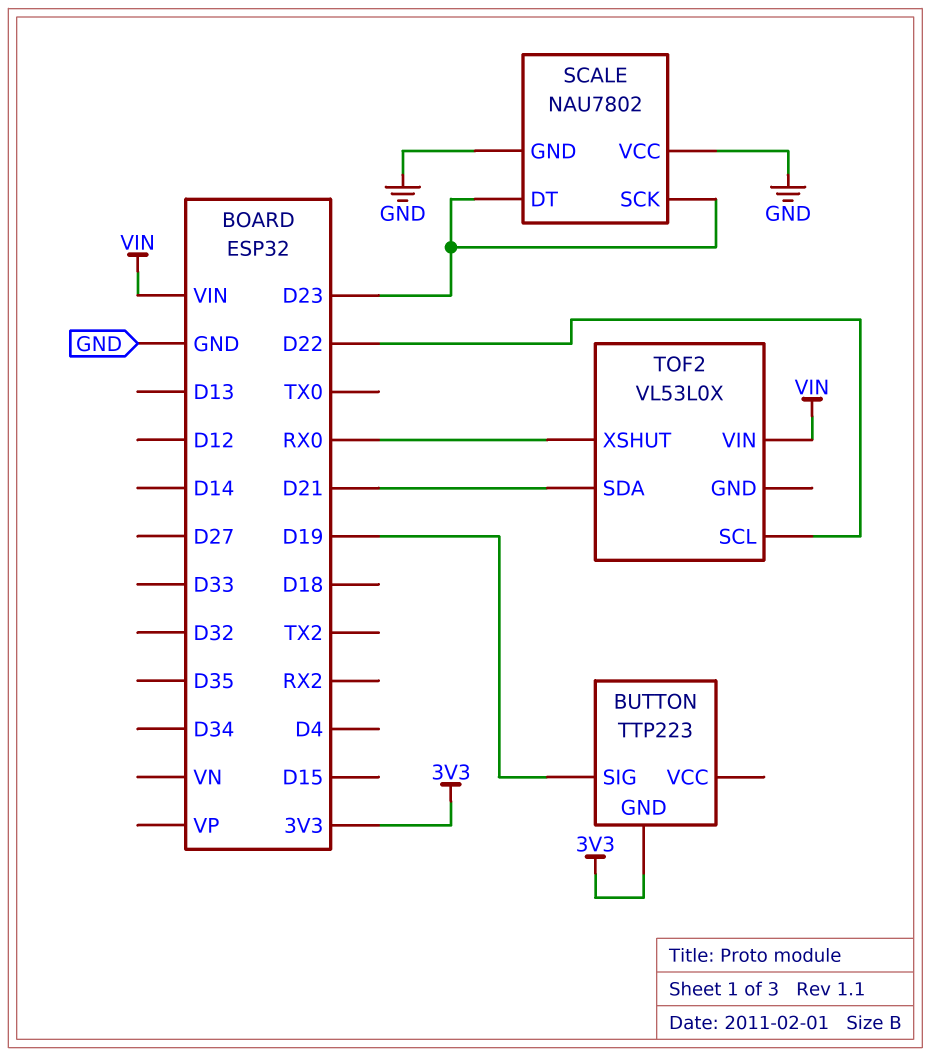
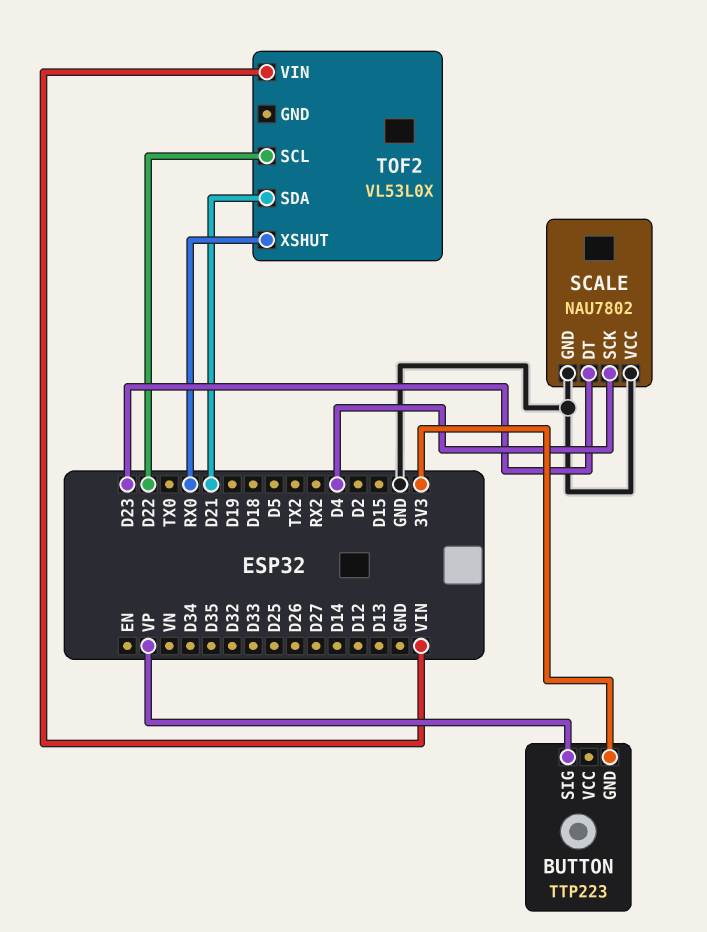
BUTTON pin SIG: D19 -> VP
SCALE pin SCK: D23 -> D4

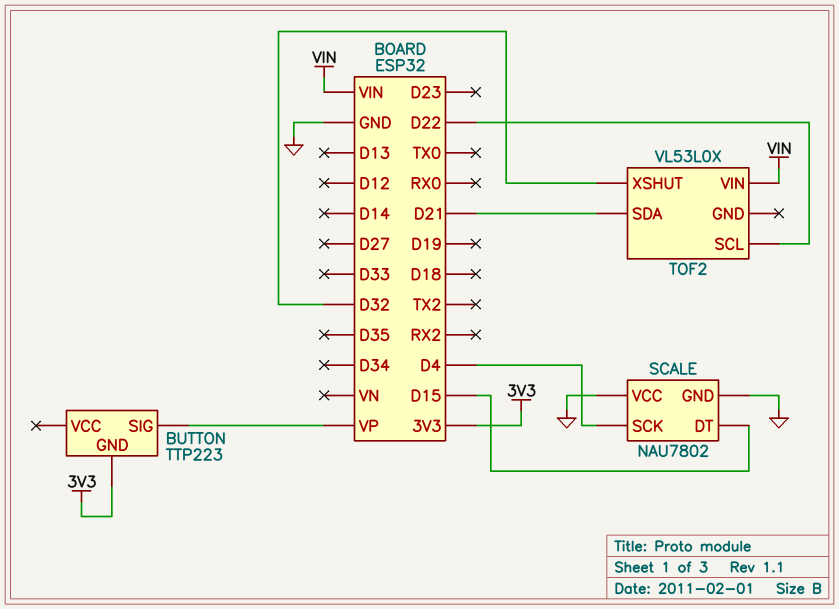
SCALE pin DT: D23 -> D15
TOF2 pin XSHUT: RX0 -> D32

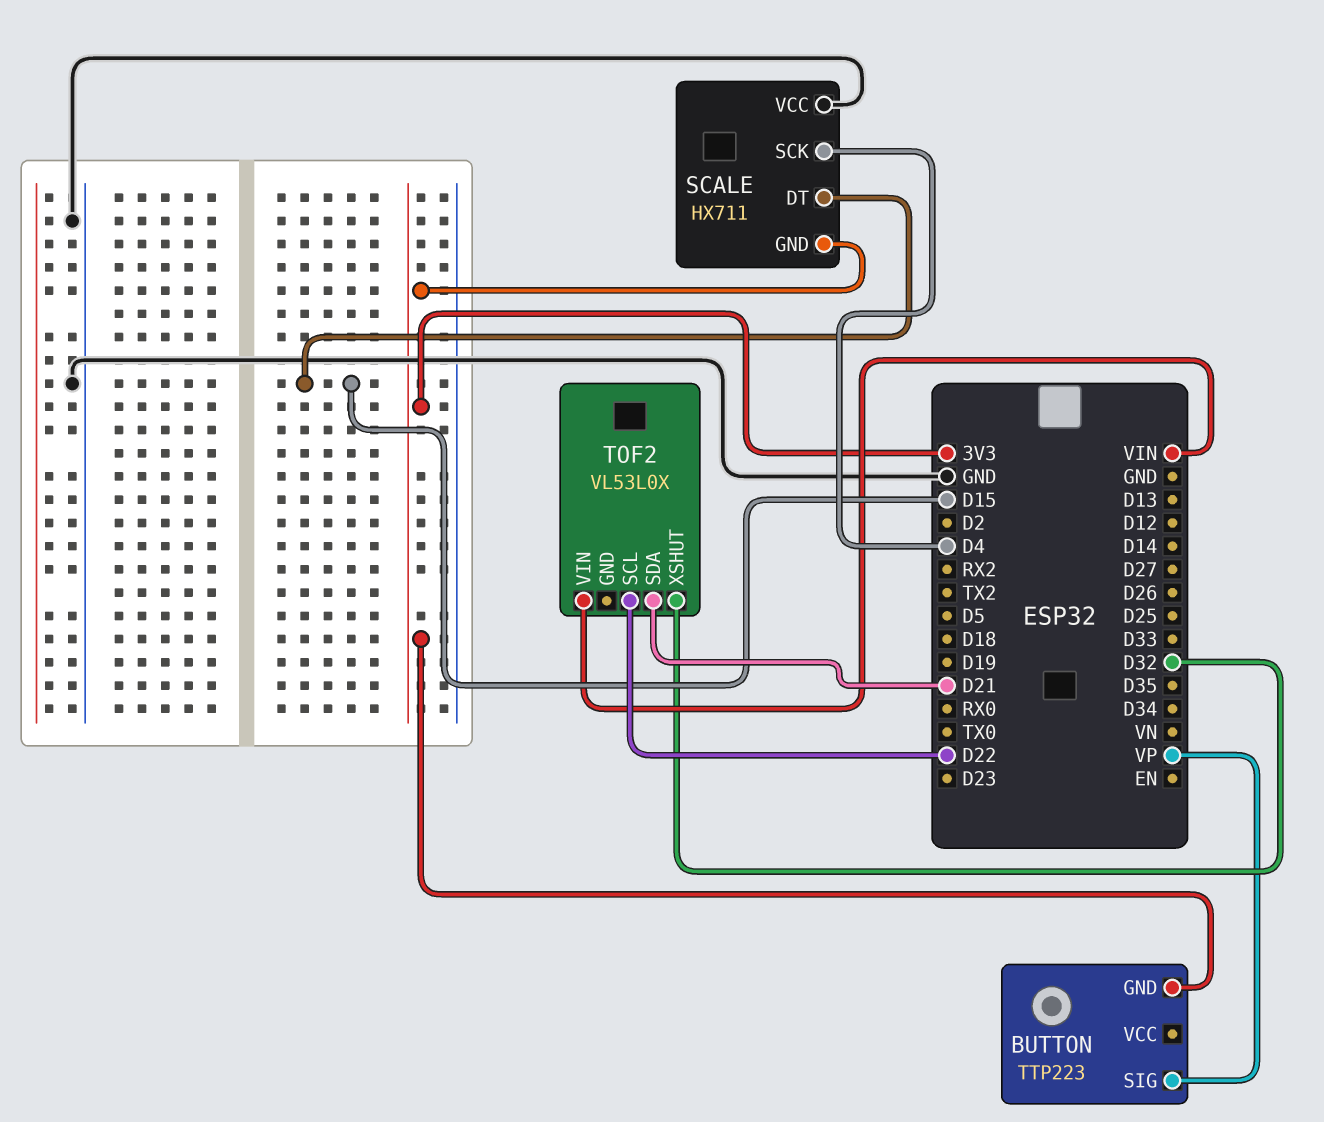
SCALE: NAU7802 -> HX711
SCALE pin GND: GND -> 3V3

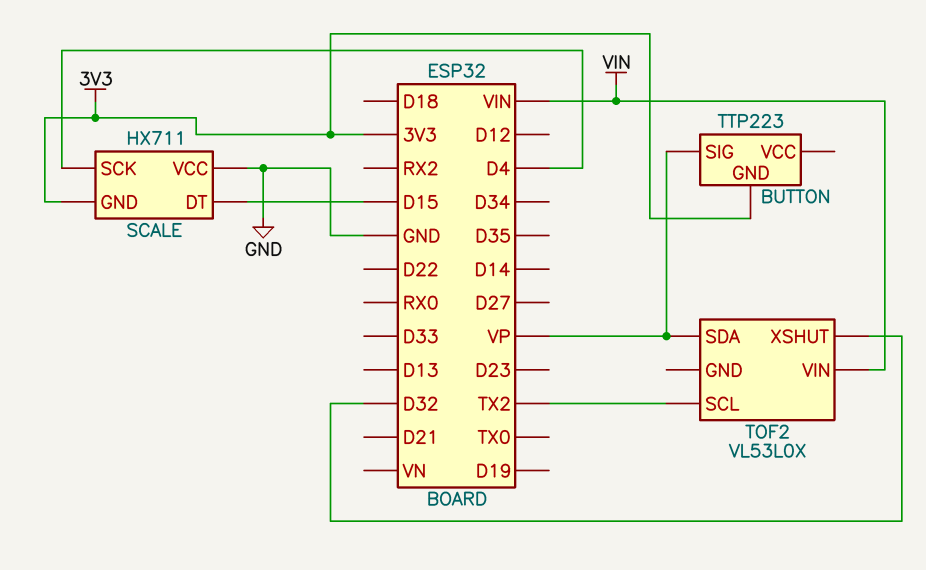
TOF2 pin SCL: D22 -> TX2
TOF2 pin SDA: D21 -> VP

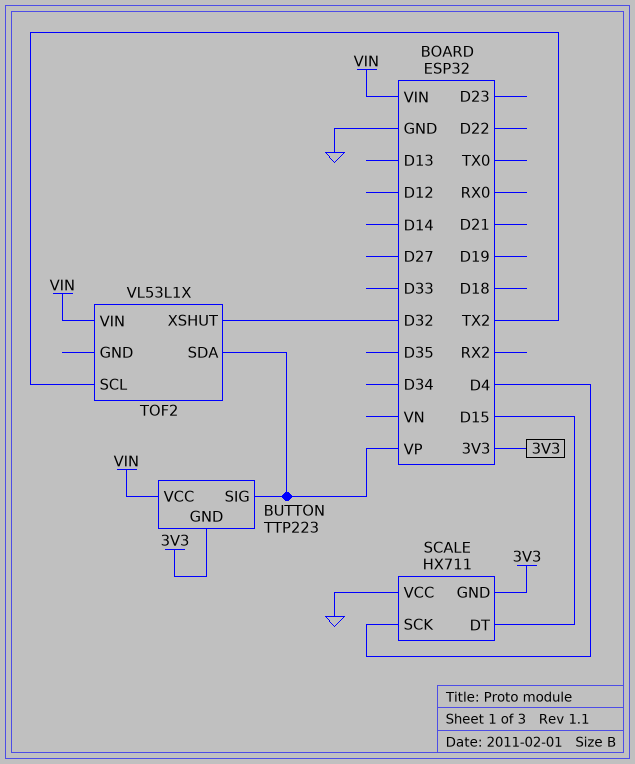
BUTTON pin VCC: none -> VIN
TOF2: VL53L0X -> VL53L1X

